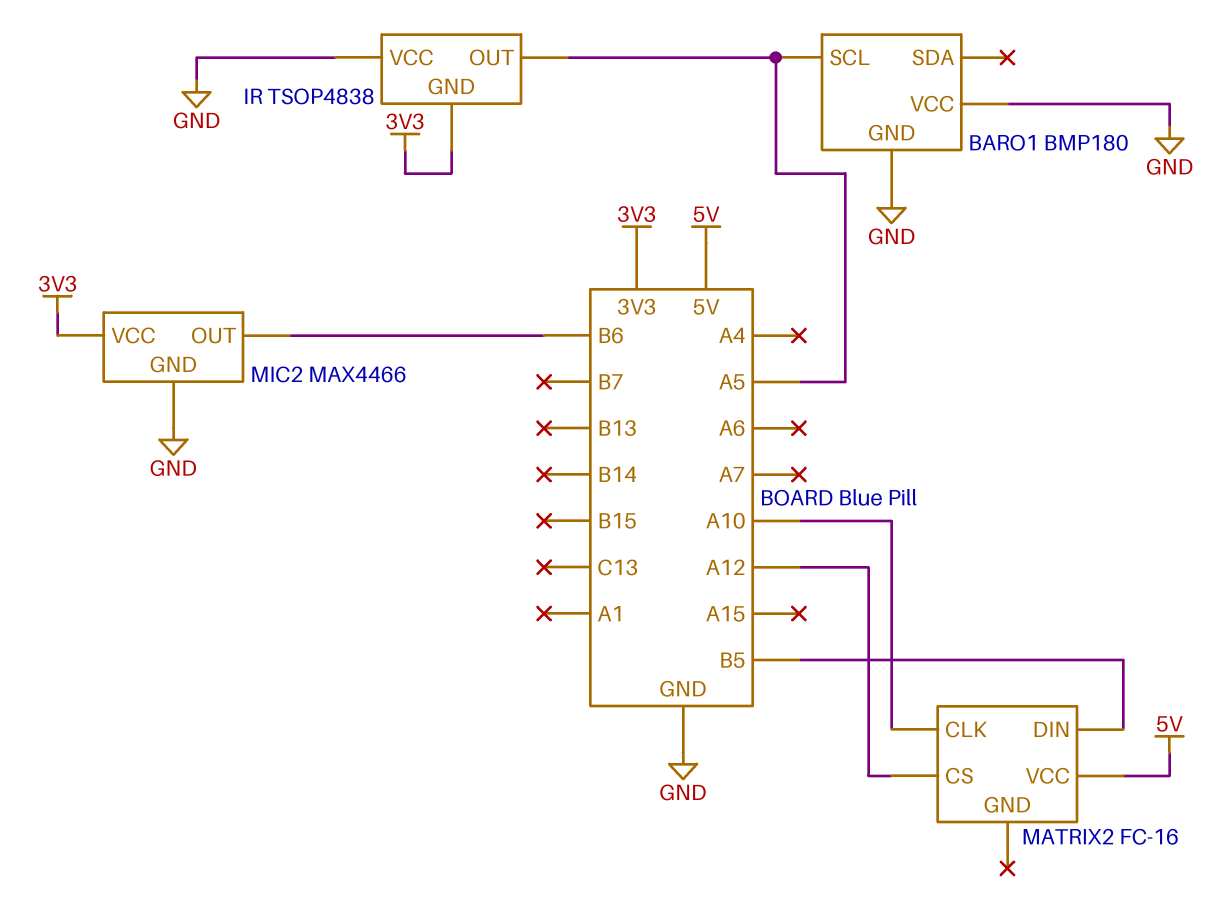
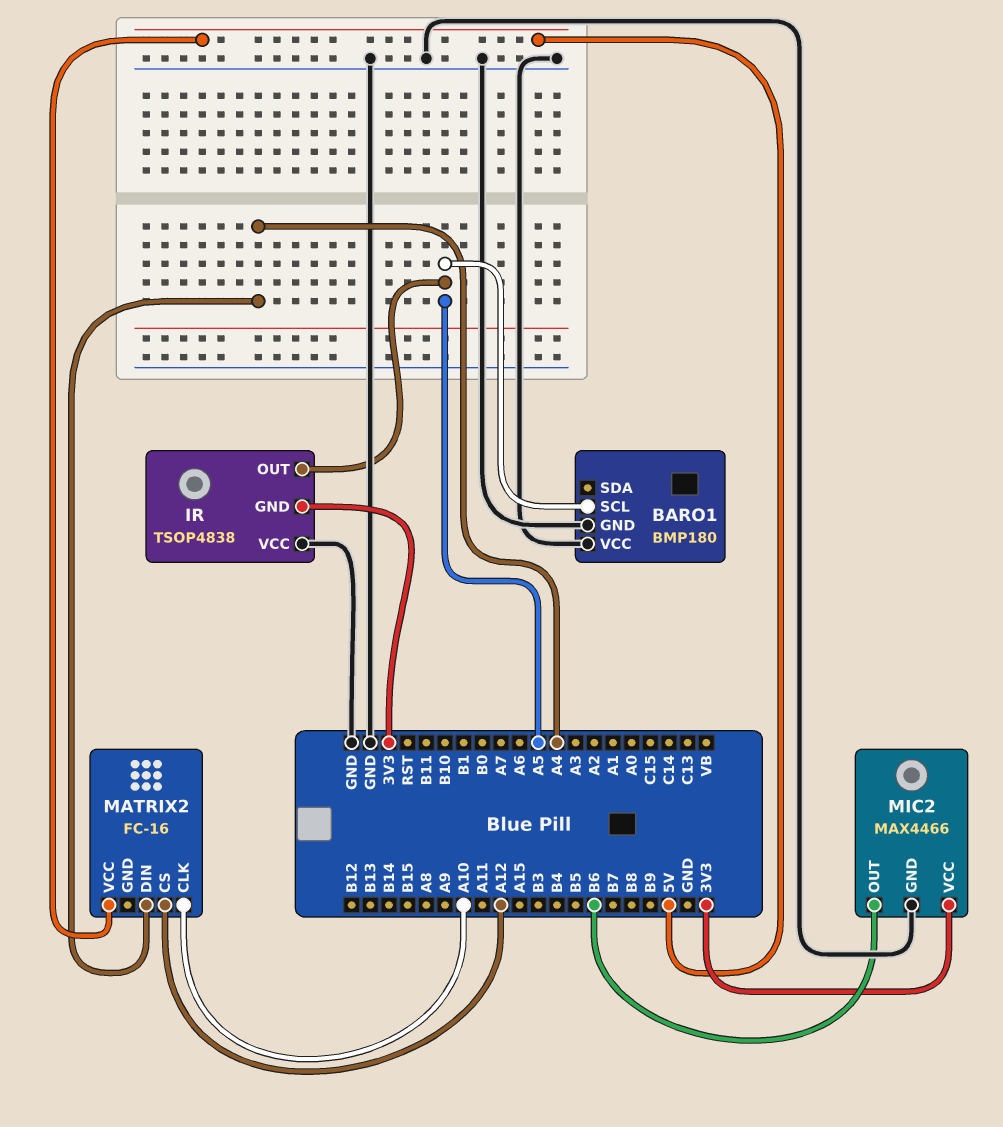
MATRIX2 pin DIN: B5 -> A4

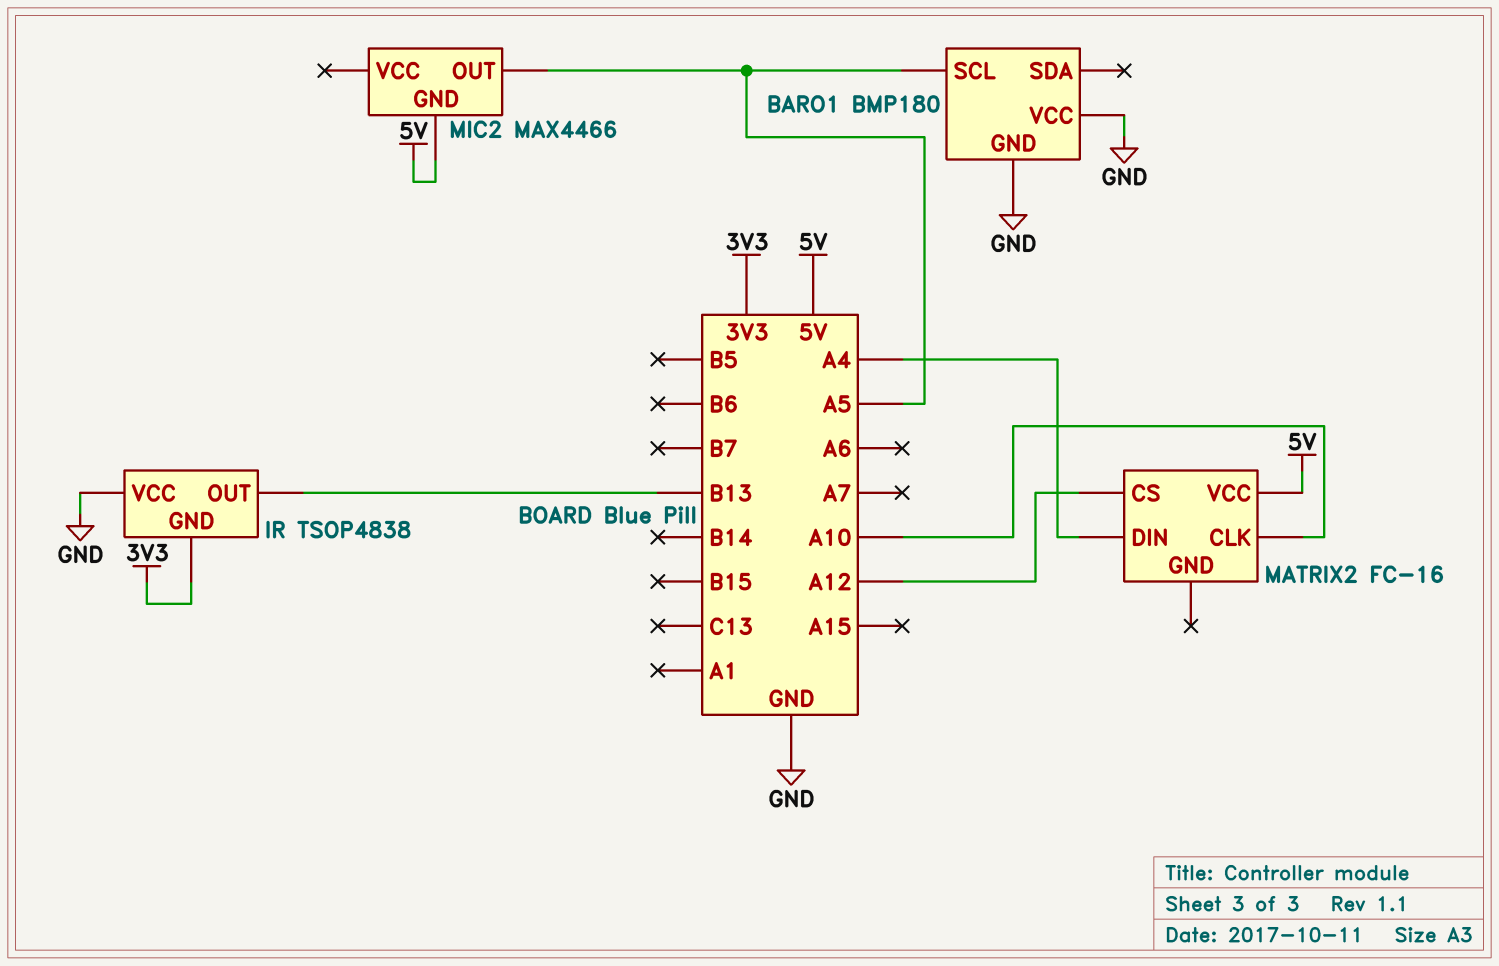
IR pin OUT: A5 -> B13
MIC2 pin GND: GND -> 5V
MIC2 pin OUT: B6 -> A5
MIC2 pin VCC: 3V3 -> none

